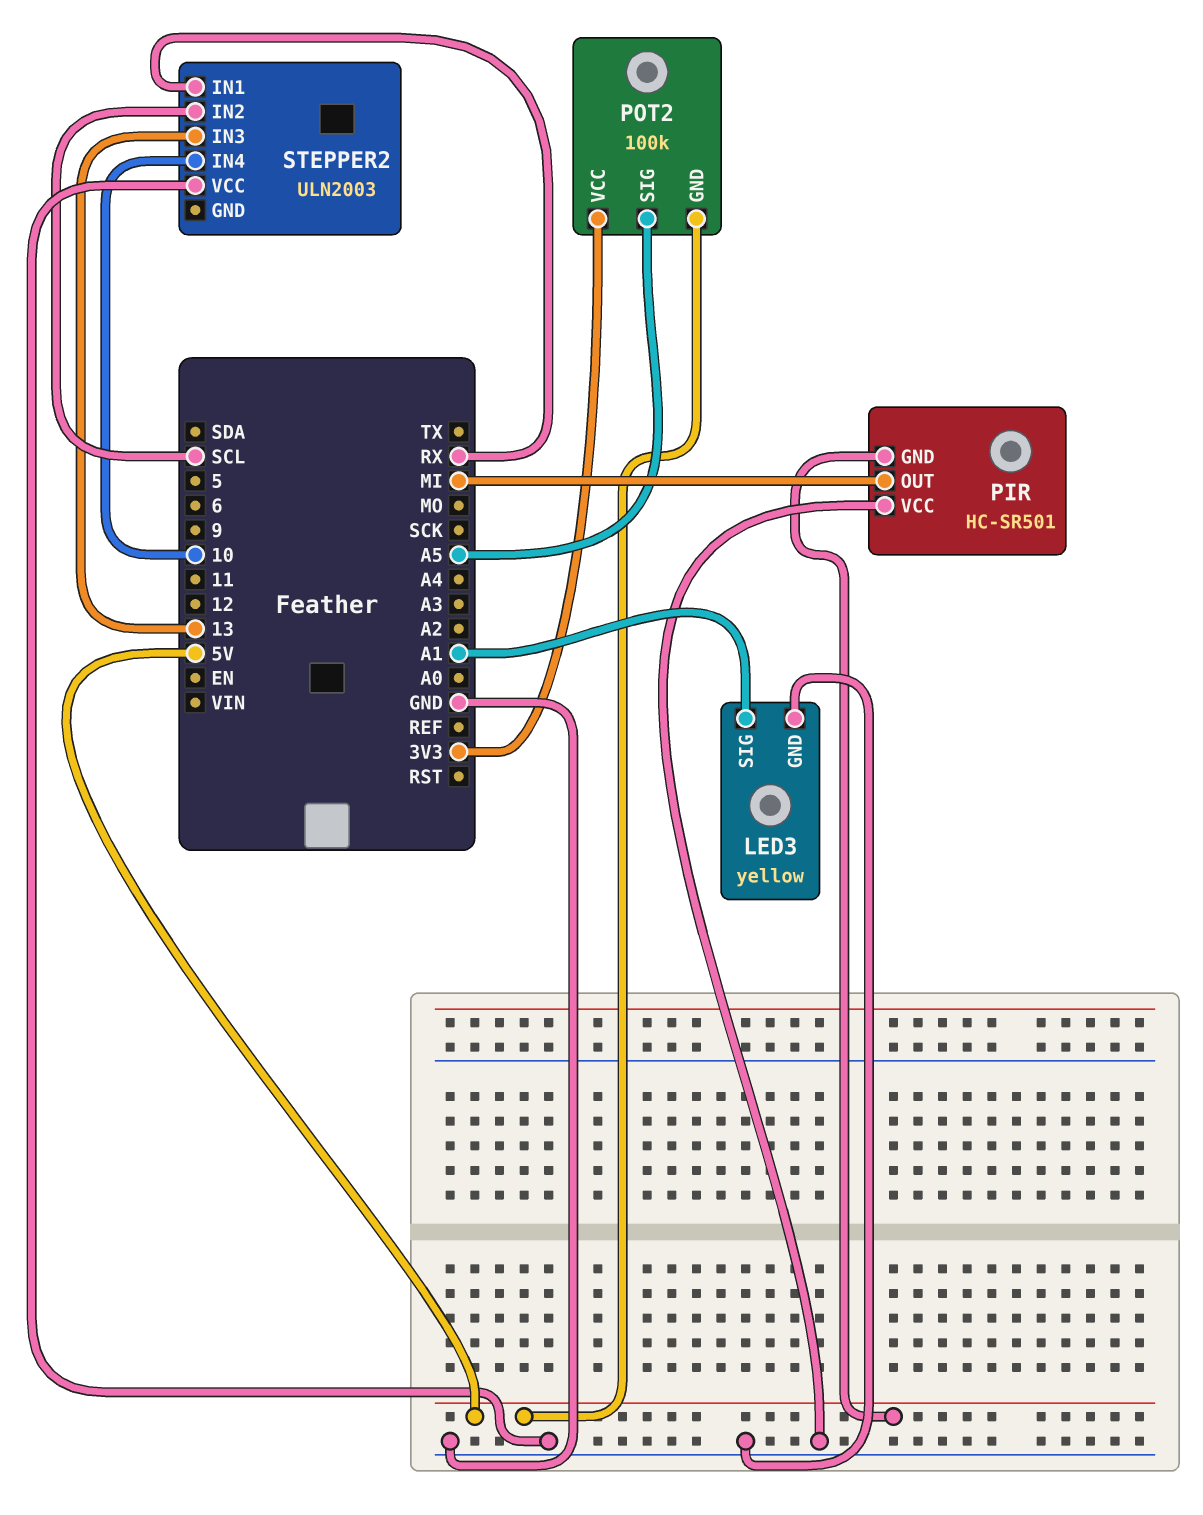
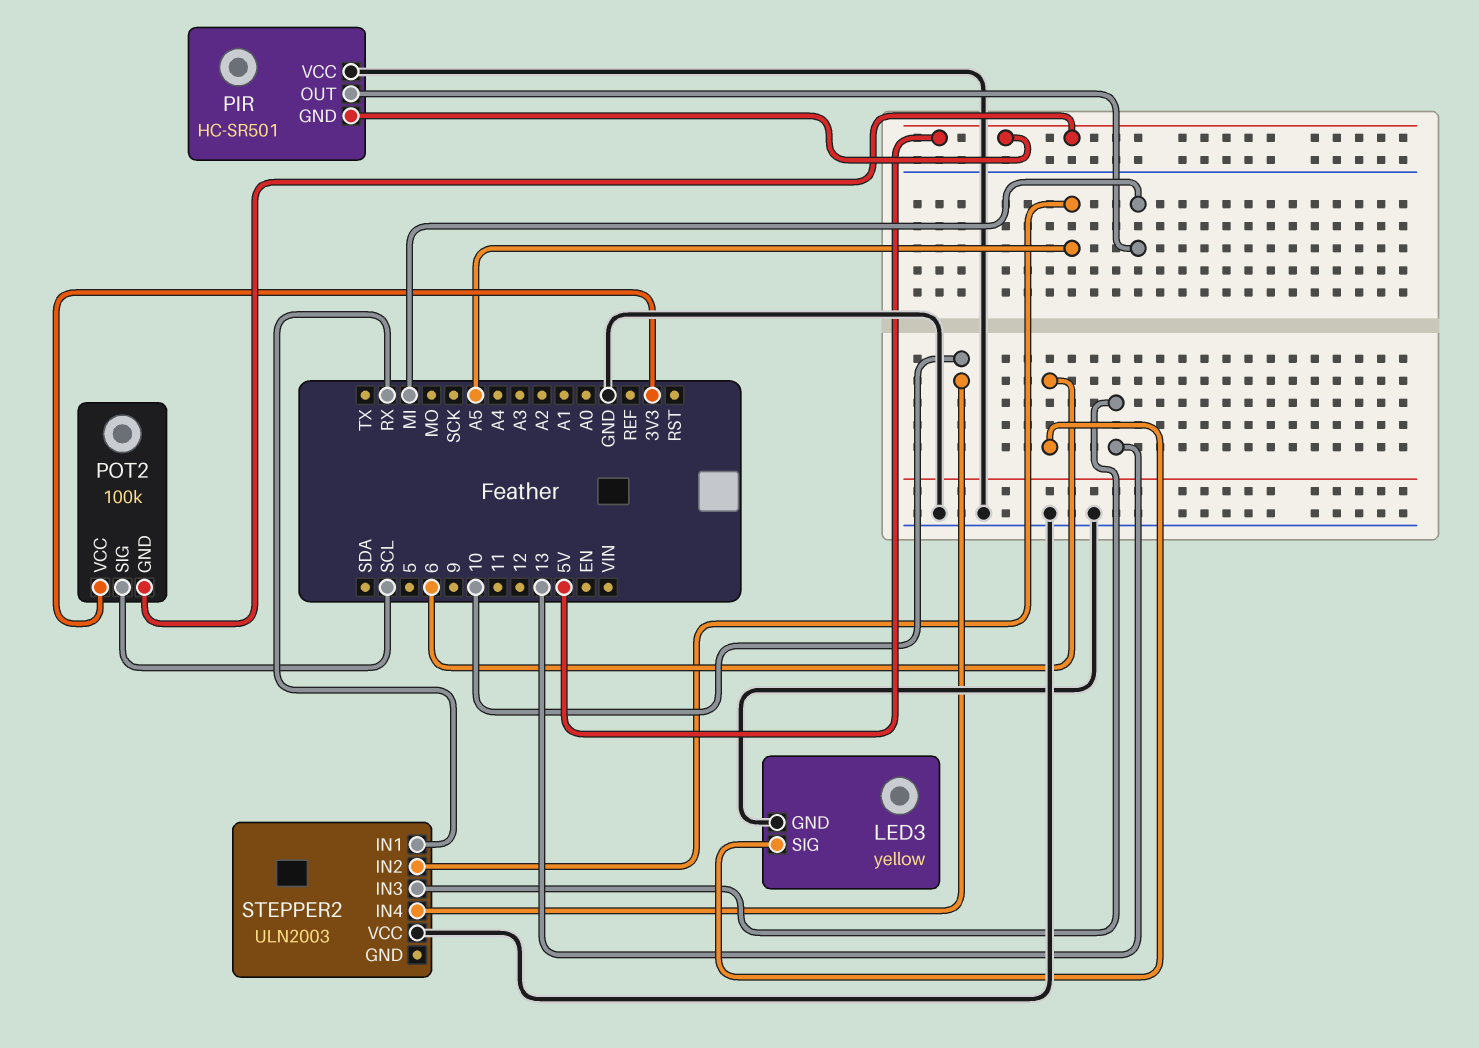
LED3 pin SIG: A1 -> 6
POT2 pin SIG: A5 -> SCL
STEPPER2 pin IN2: SCL -> A5

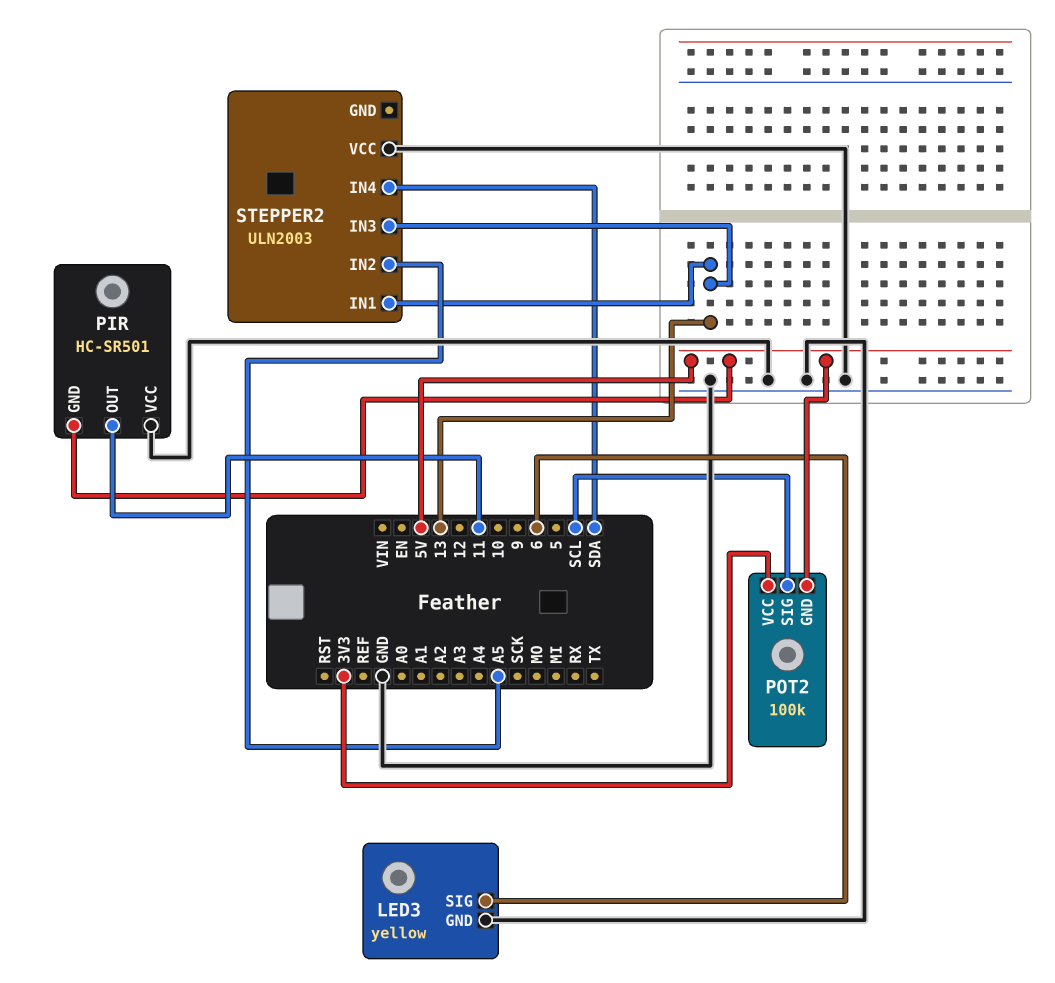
PIR pin OUT: MI -> 11
STEPPER2 pin IN1: RX -> 13
STEPPER2 pin IN4: 10 -> SDA

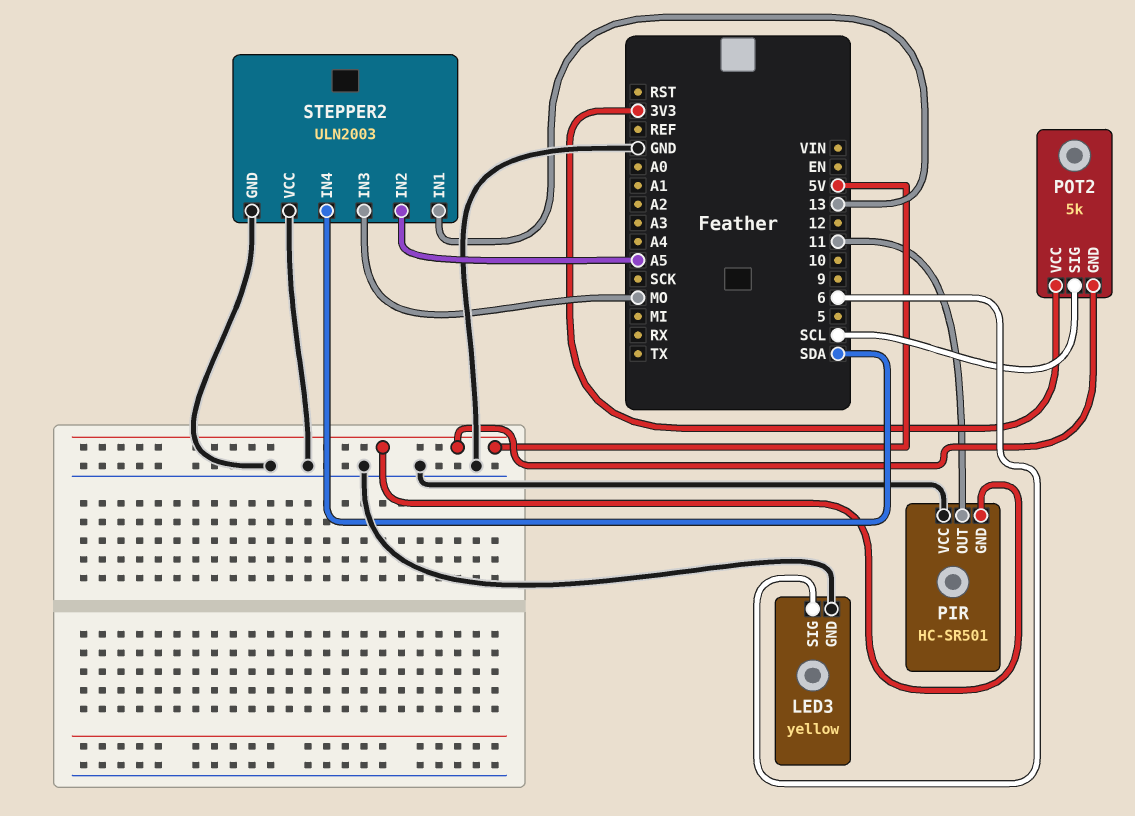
POT2: 100k -> 5k
STEPPER2 pin GND: none -> GND
STEPPER2 pin IN3: 13 -> MO

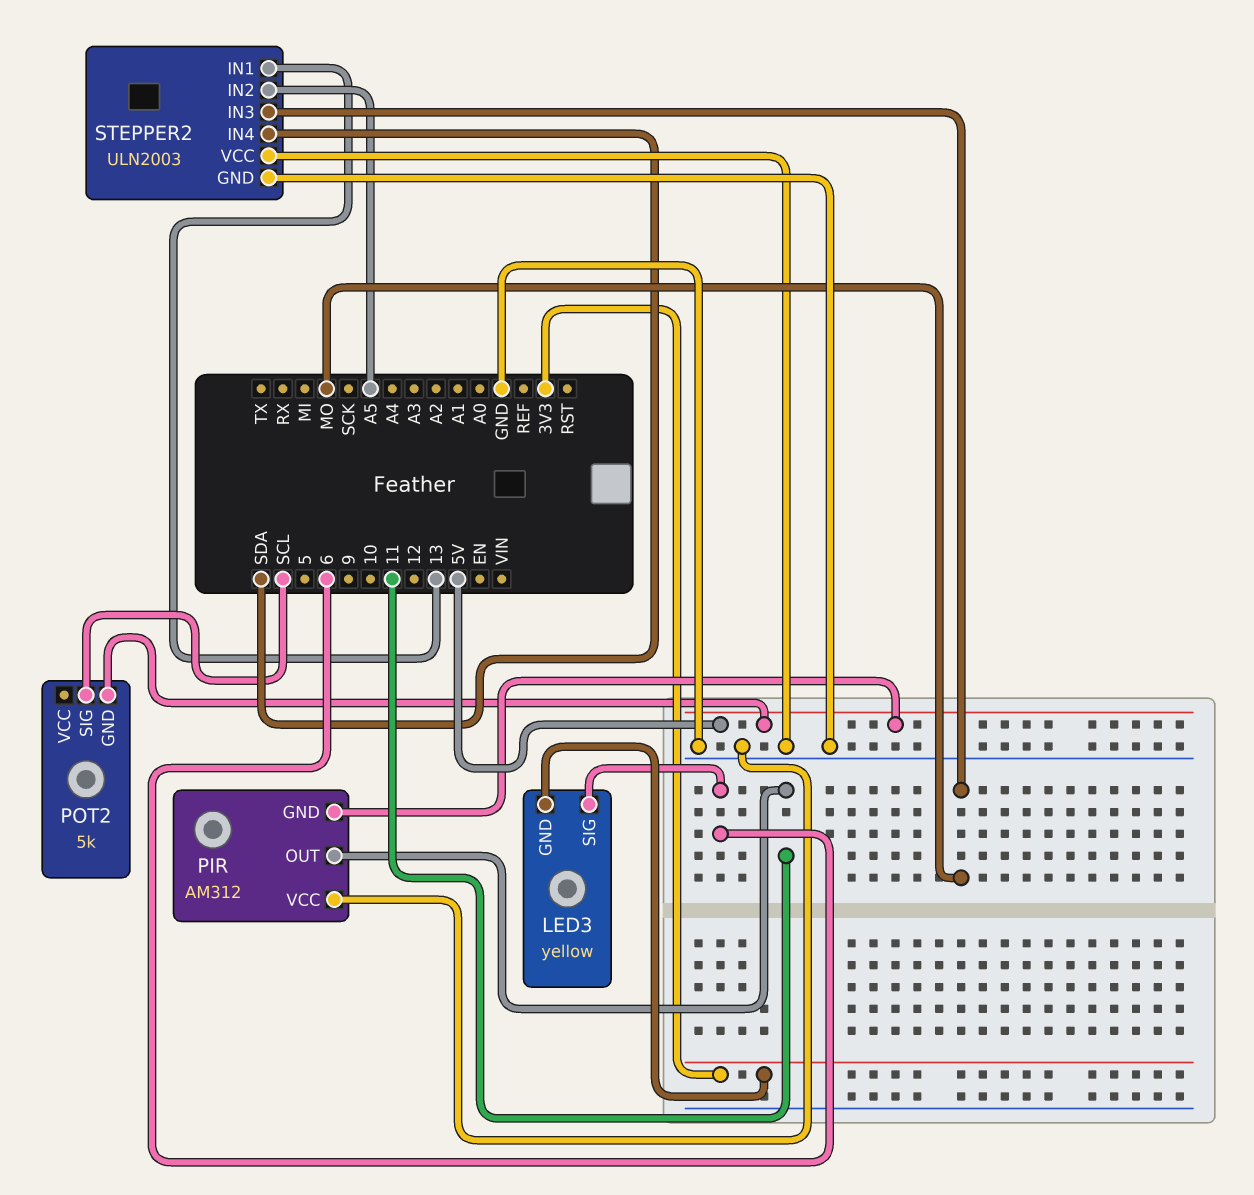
LED3 pin GND: GND -> 3V3
PIR: HC-SR501 -> AM312
POT2 pin VCC: 3V3 -> none

